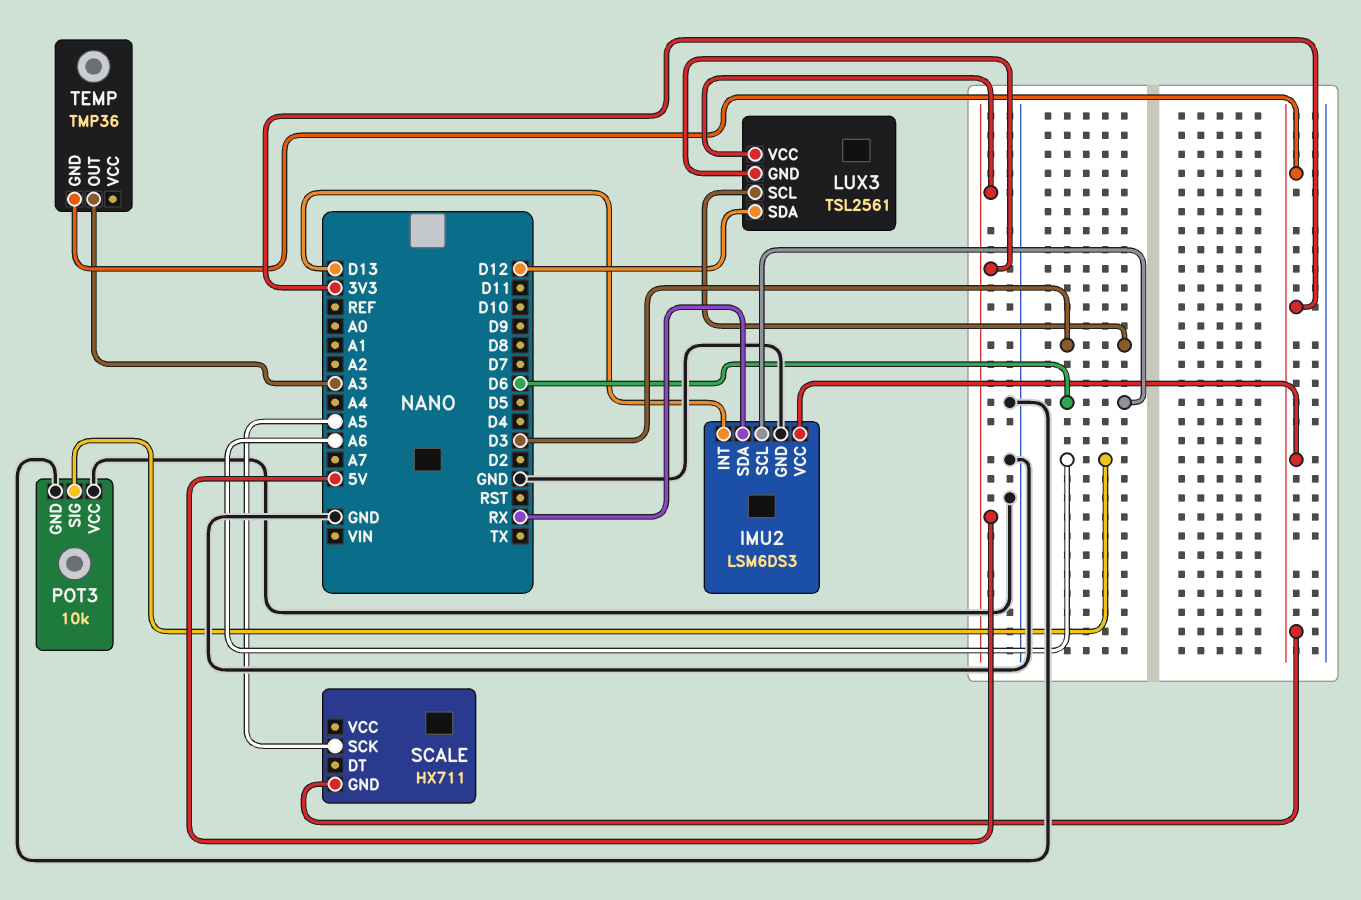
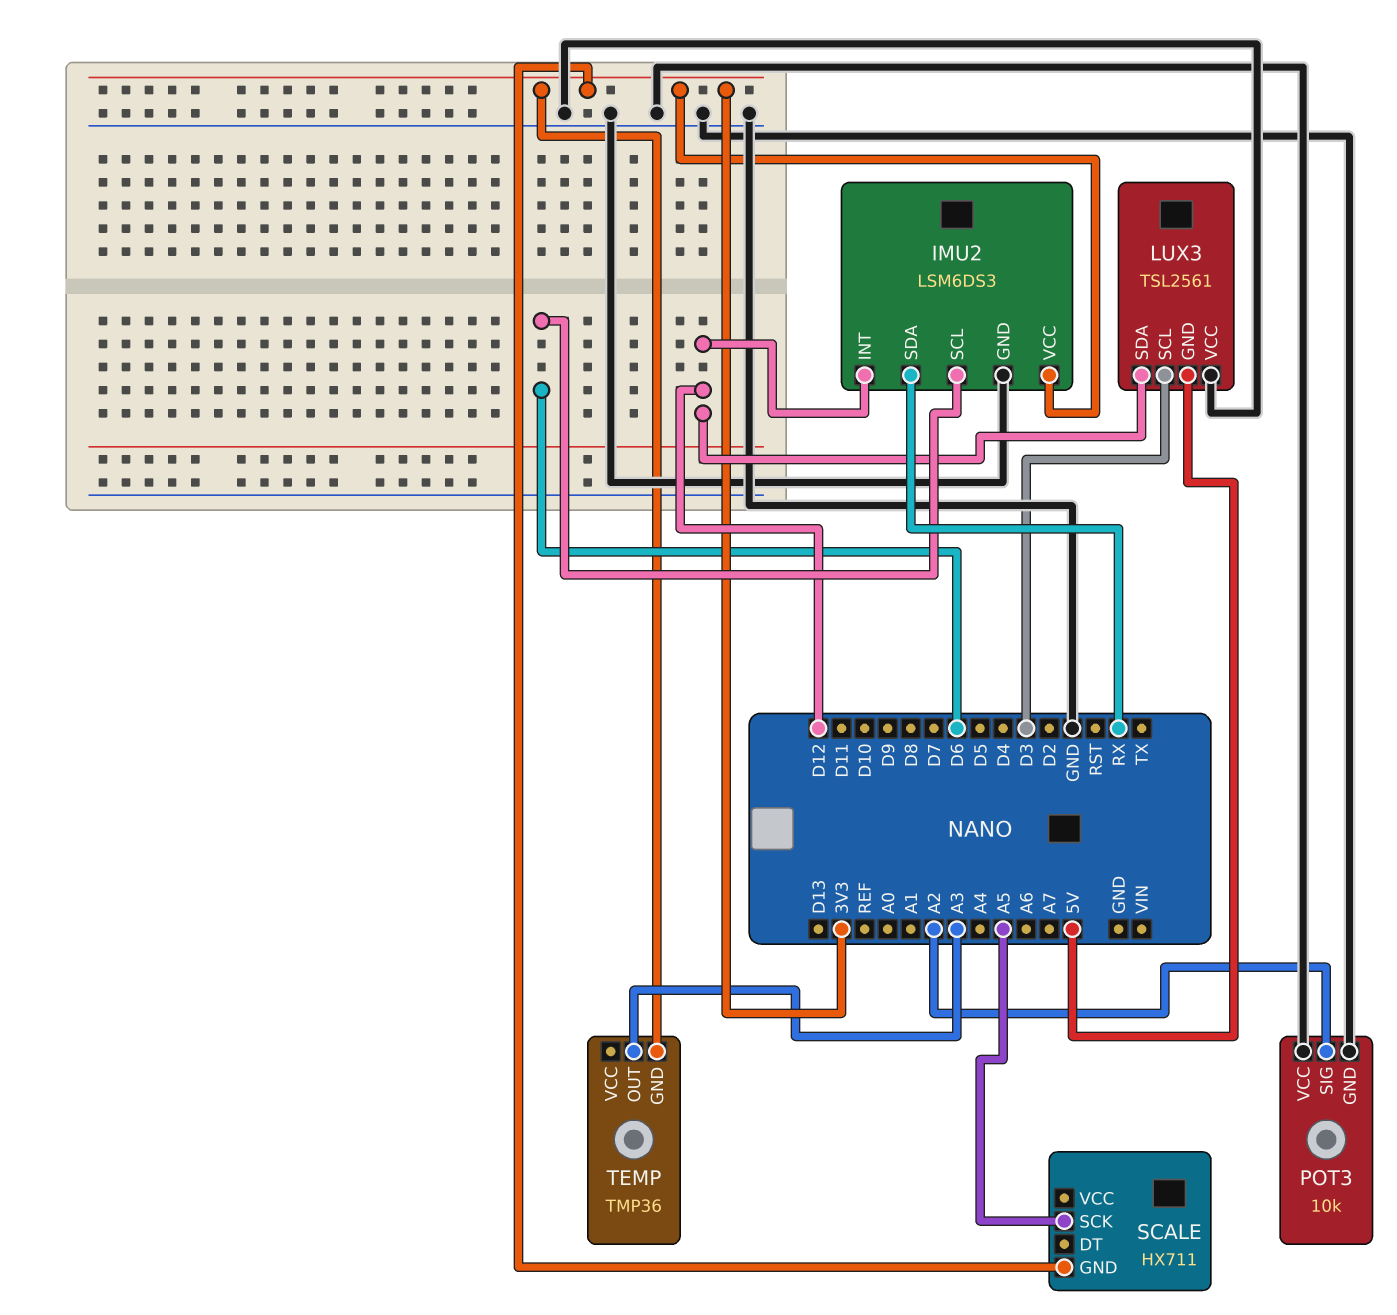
IMU2 pin INT: D13 -> D12
LUX3 pin VCC: 5V -> GND
POT3 pin SIG: A6 -> A2

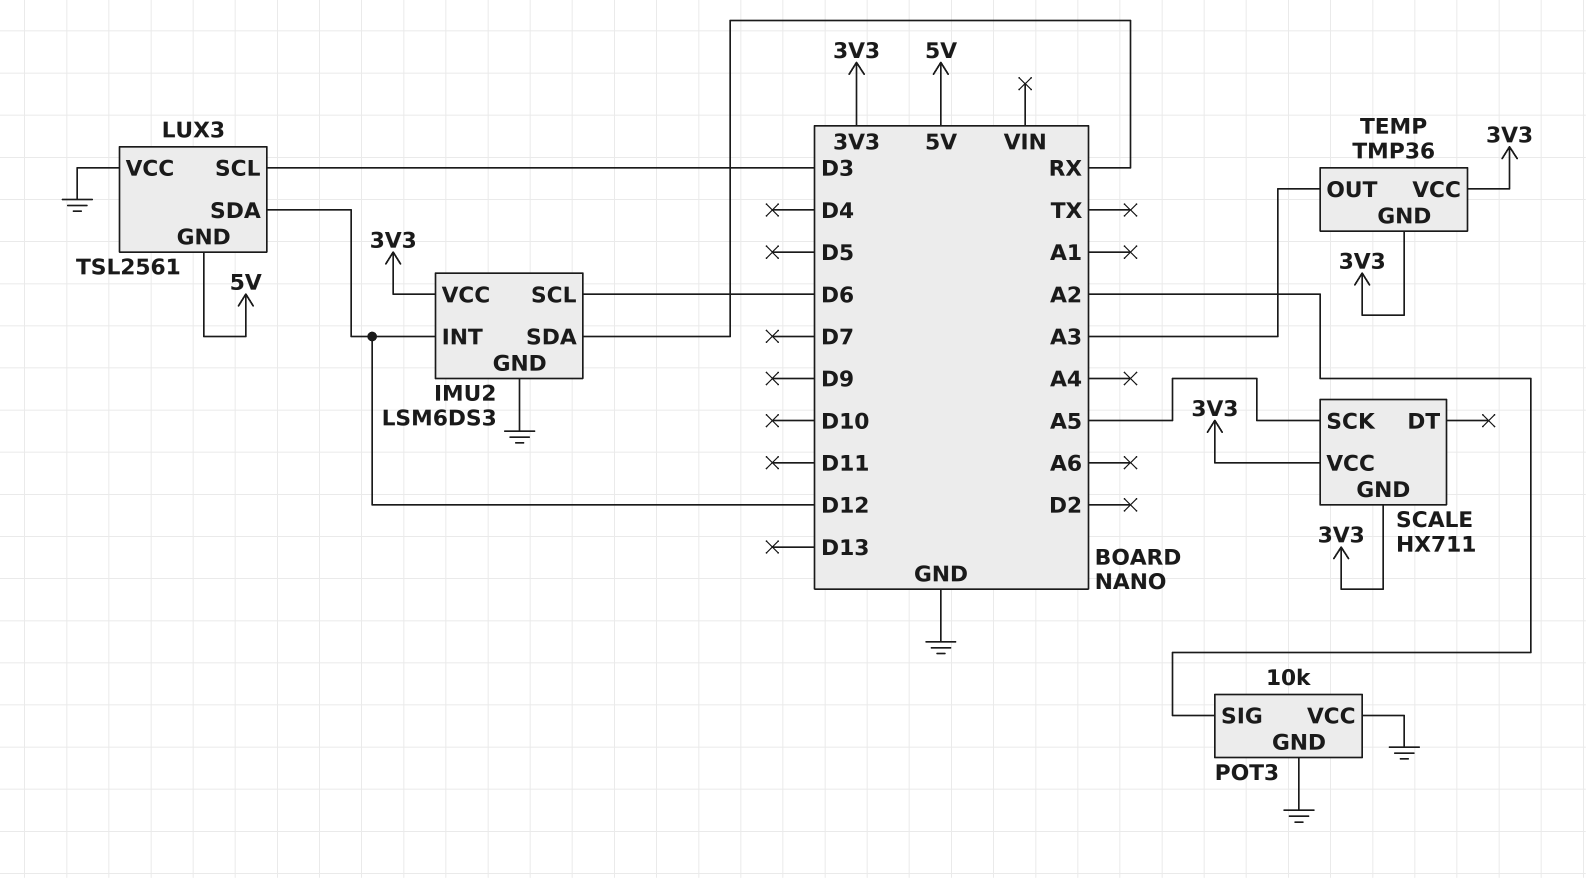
SCALE pin VCC: none -> 3V3
TEMP pin VCC: none -> 3V3

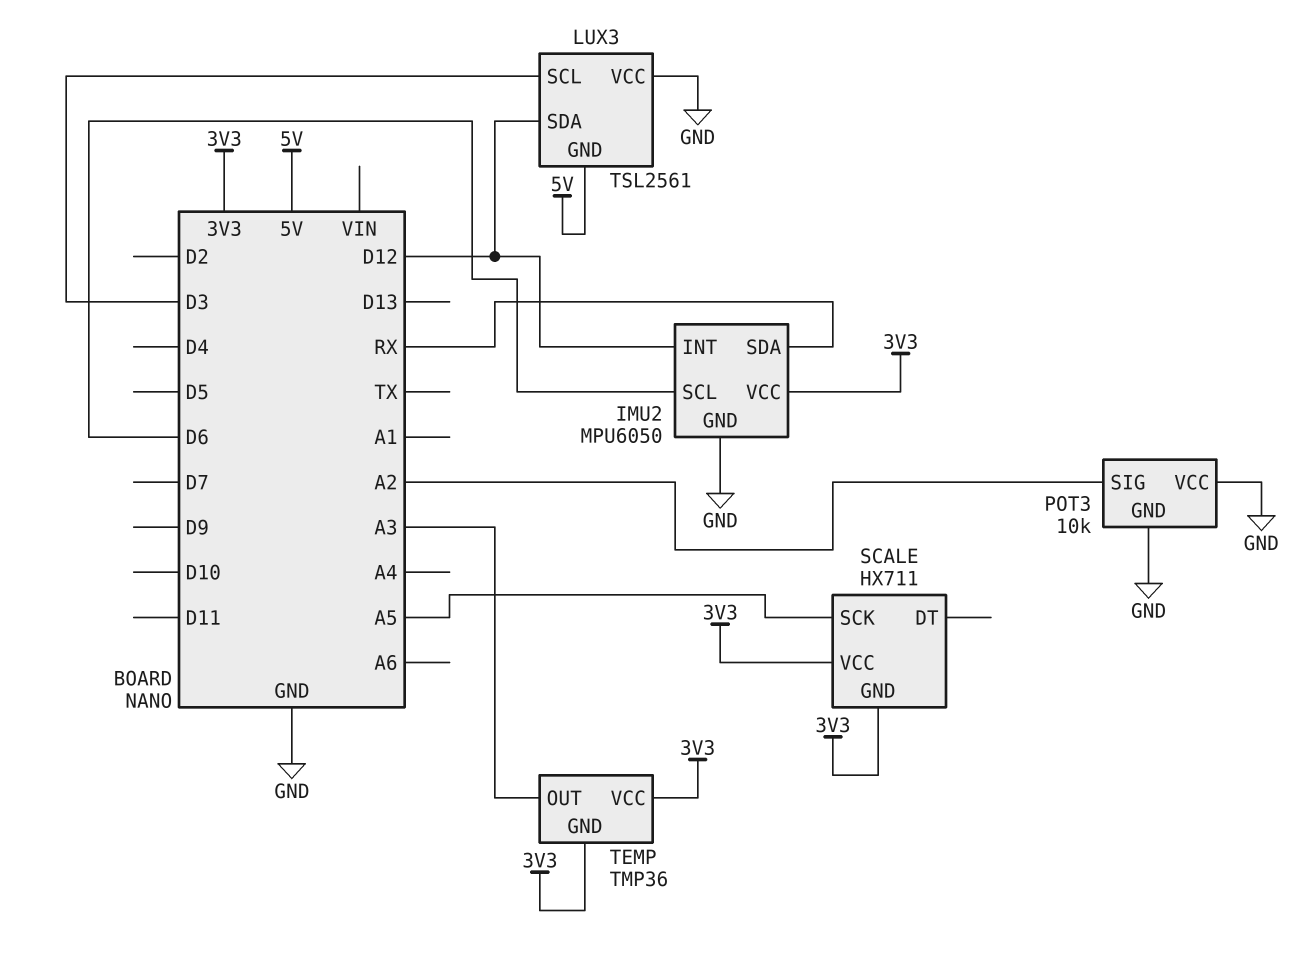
IMU2: LSM6DS3 -> MPU6050

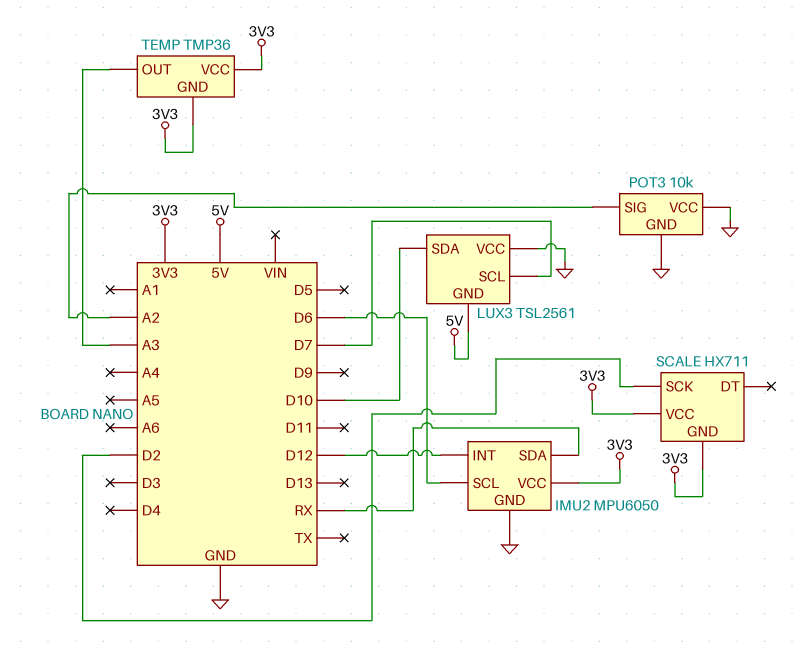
LUX3 pin SCL: D3 -> D7
LUX3 pin SDA: D12 -> D10
SCALE pin SCK: A5 -> D2

